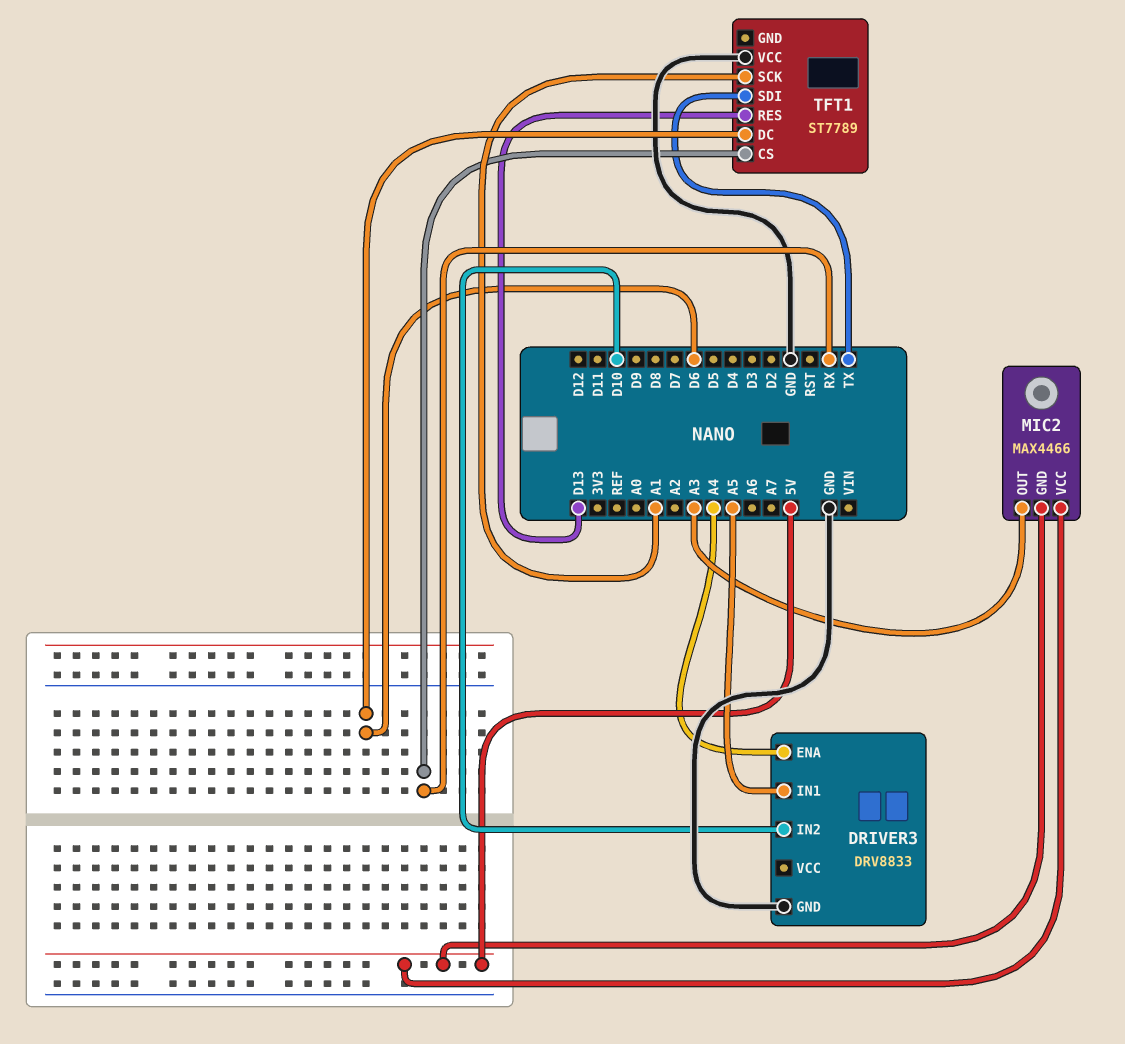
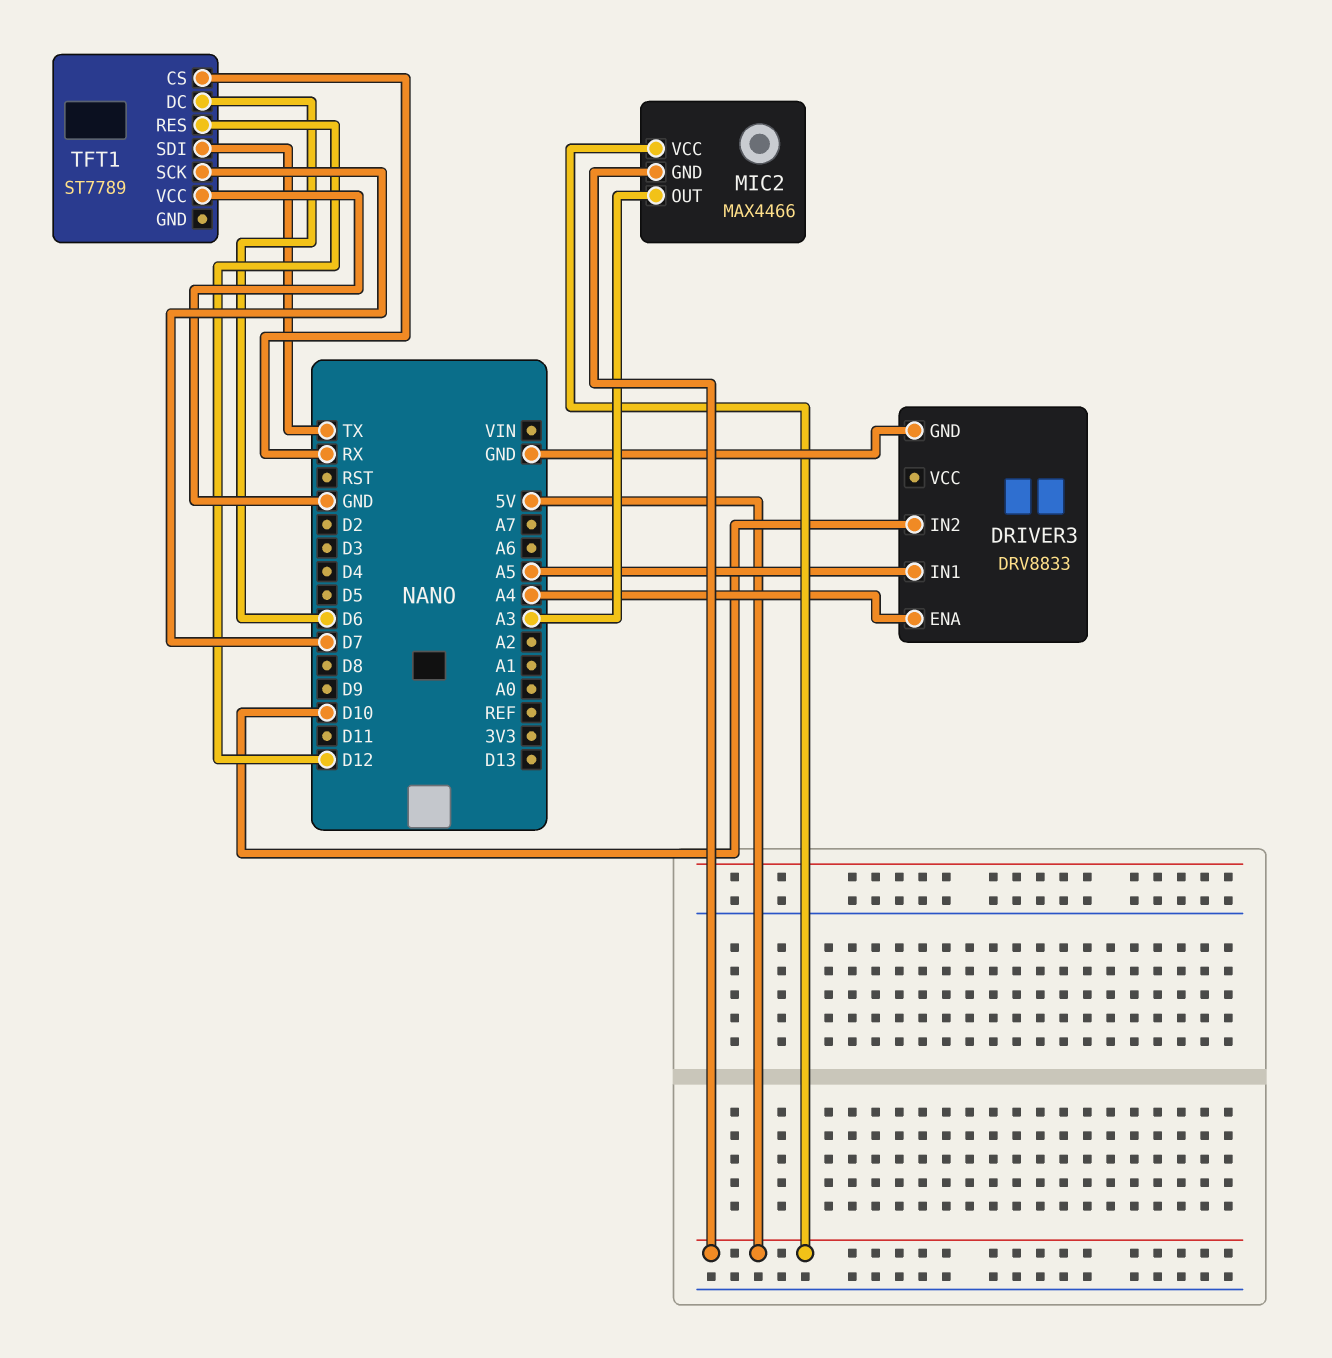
TFT1 pin RES: D13 -> D12
TFT1 pin SCK: A1 -> D7

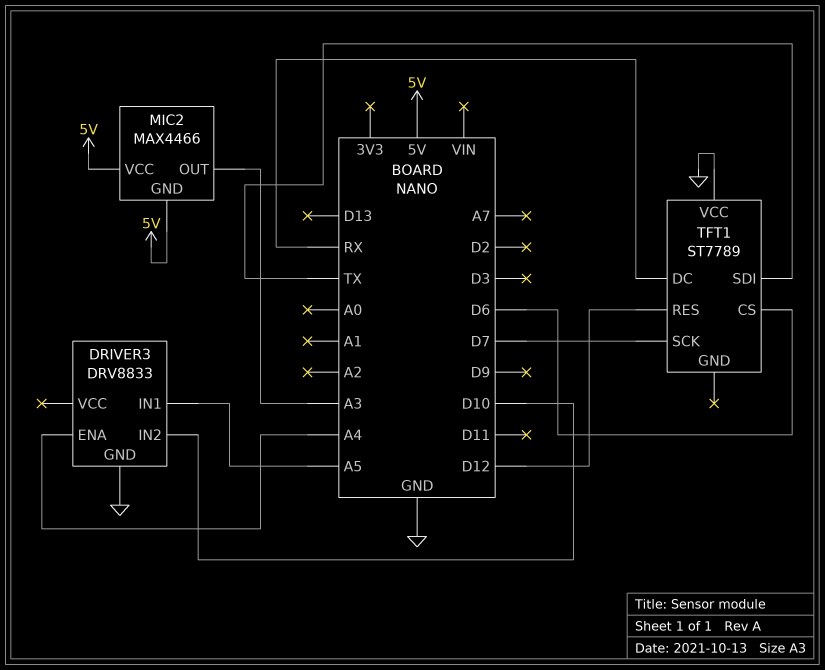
TFT1 pin CS: RX -> D6
TFT1 pin DC: D6 -> RX

